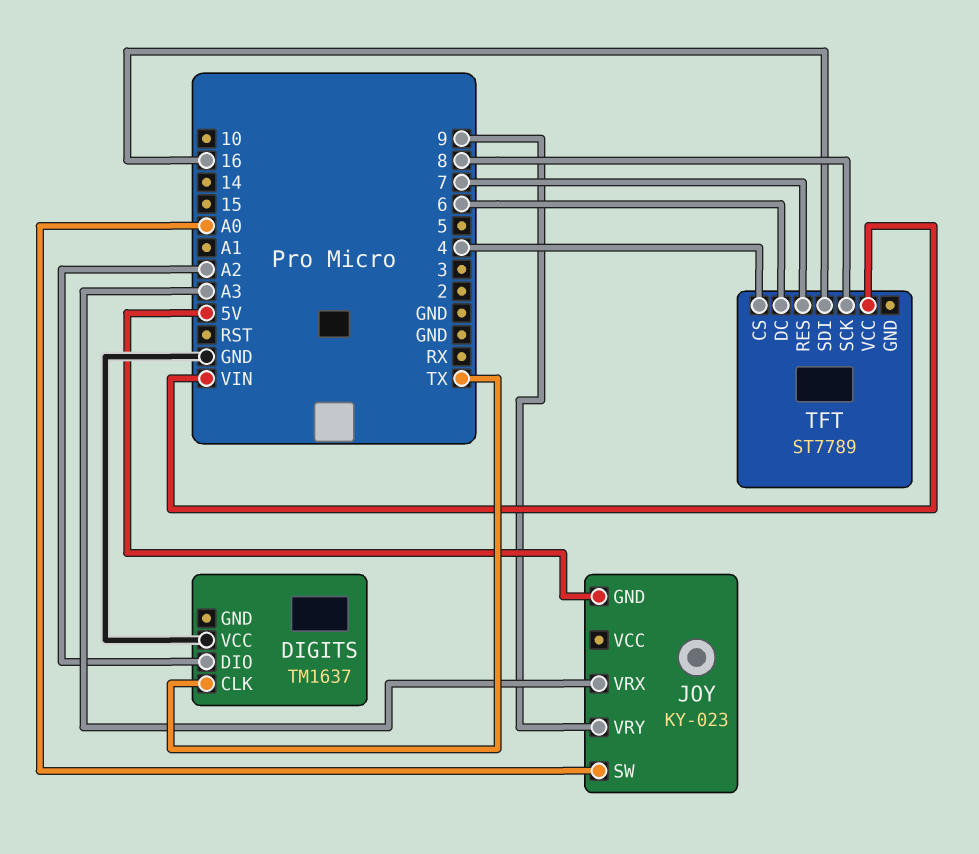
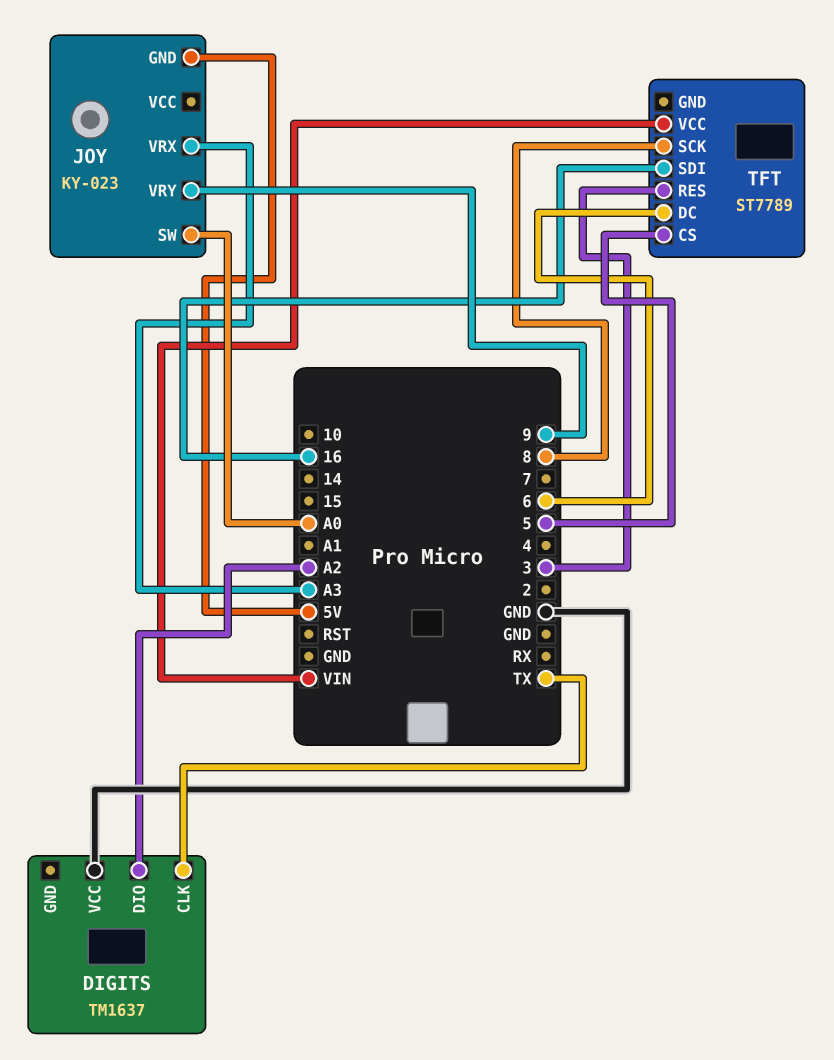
TFT pin CS: 4 -> 5
TFT pin RES: 7 -> 3

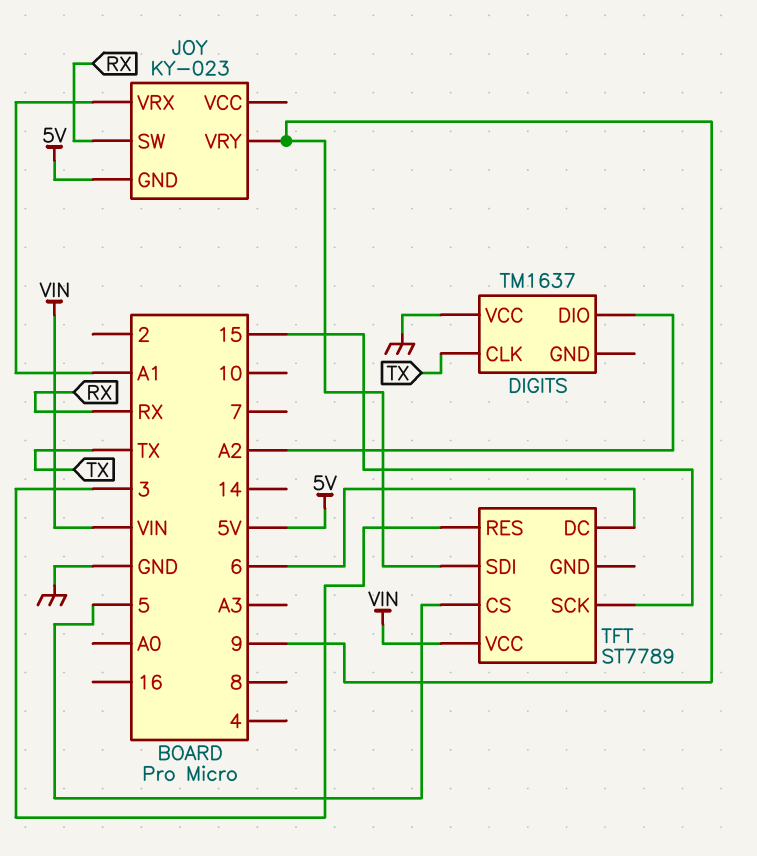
JOY pin SW: A0 -> RX
JOY pin VRX: A3 -> A1
TFT pin SCK: 8 -> 15
TFT pin SDI: 16 -> 9

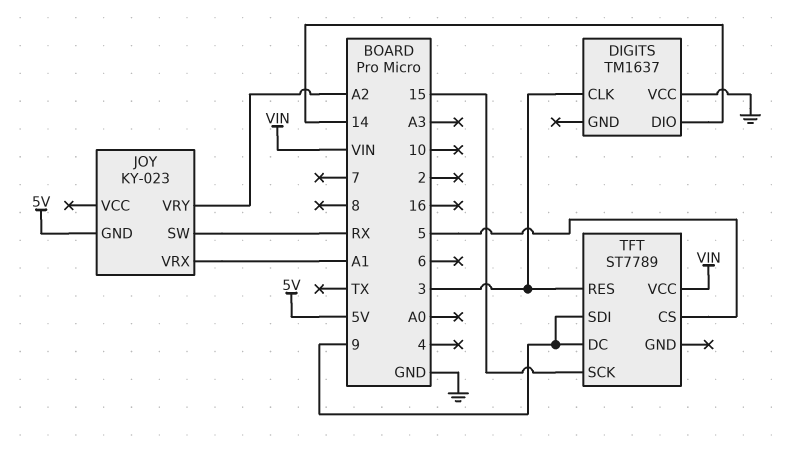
DIGITS pin CLK: TX -> 3
DIGITS pin DIO: A2 -> 14
JOY pin VRY: 9 -> A2
TFT pin DC: 6 -> 9

